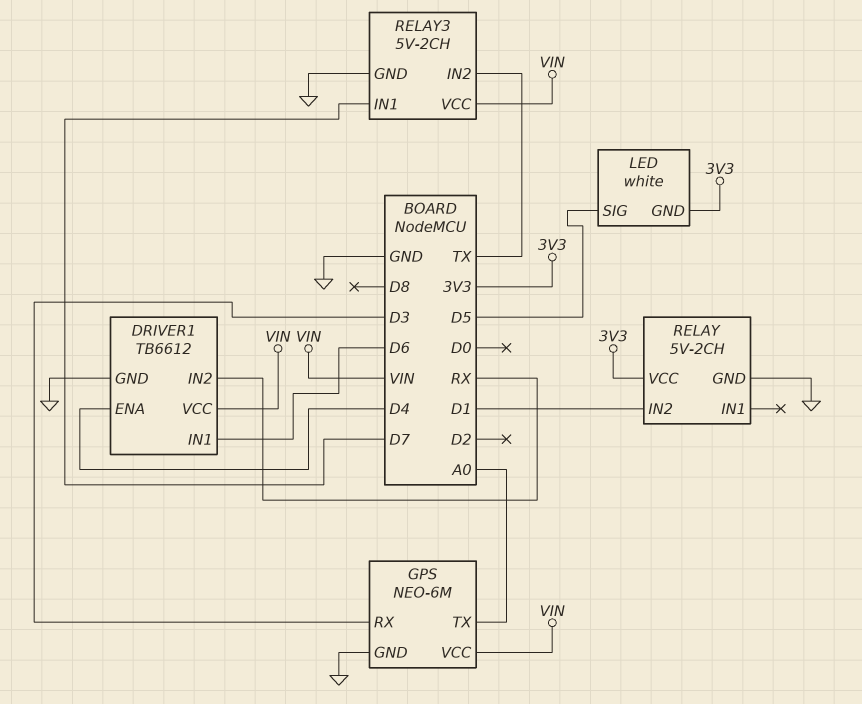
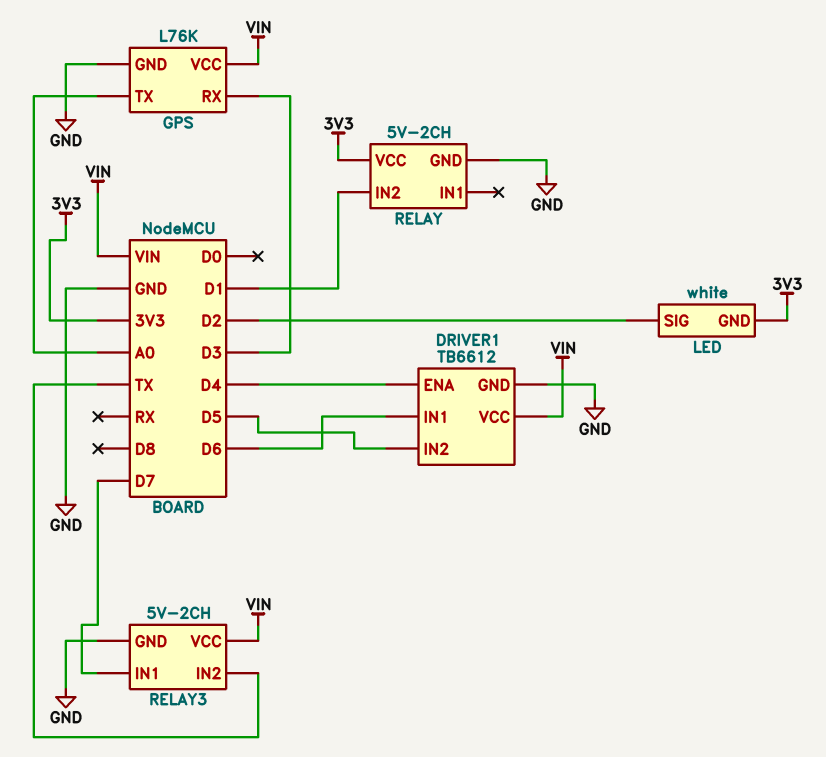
DRIVER1 pin IN2: RX -> D5
GPS: NEO-6M -> L76K
LED pin SIG: D5 -> D2

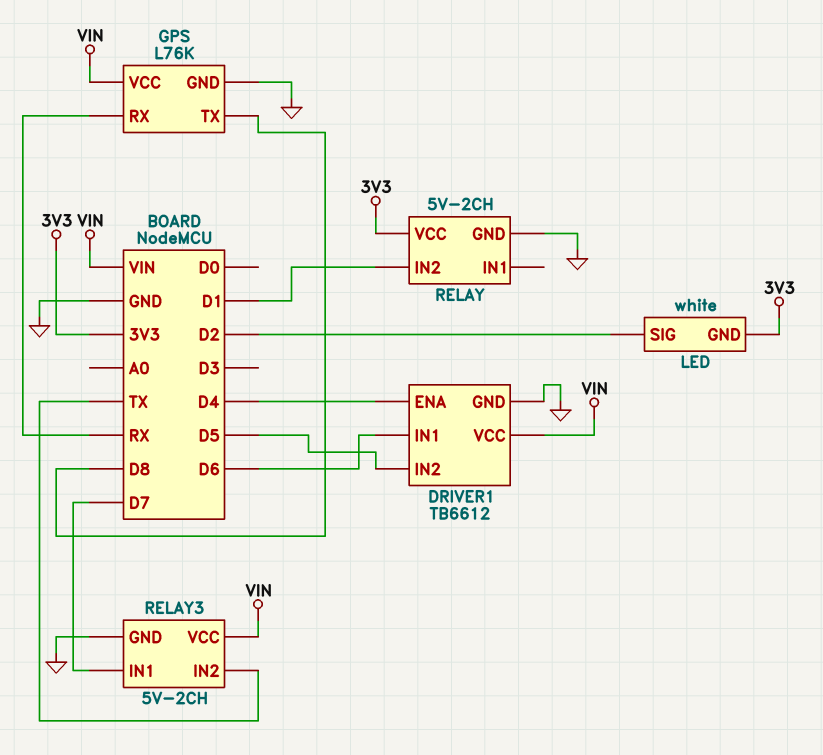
GPS pin RX: D3 -> RX
GPS pin TX: A0 -> D8

